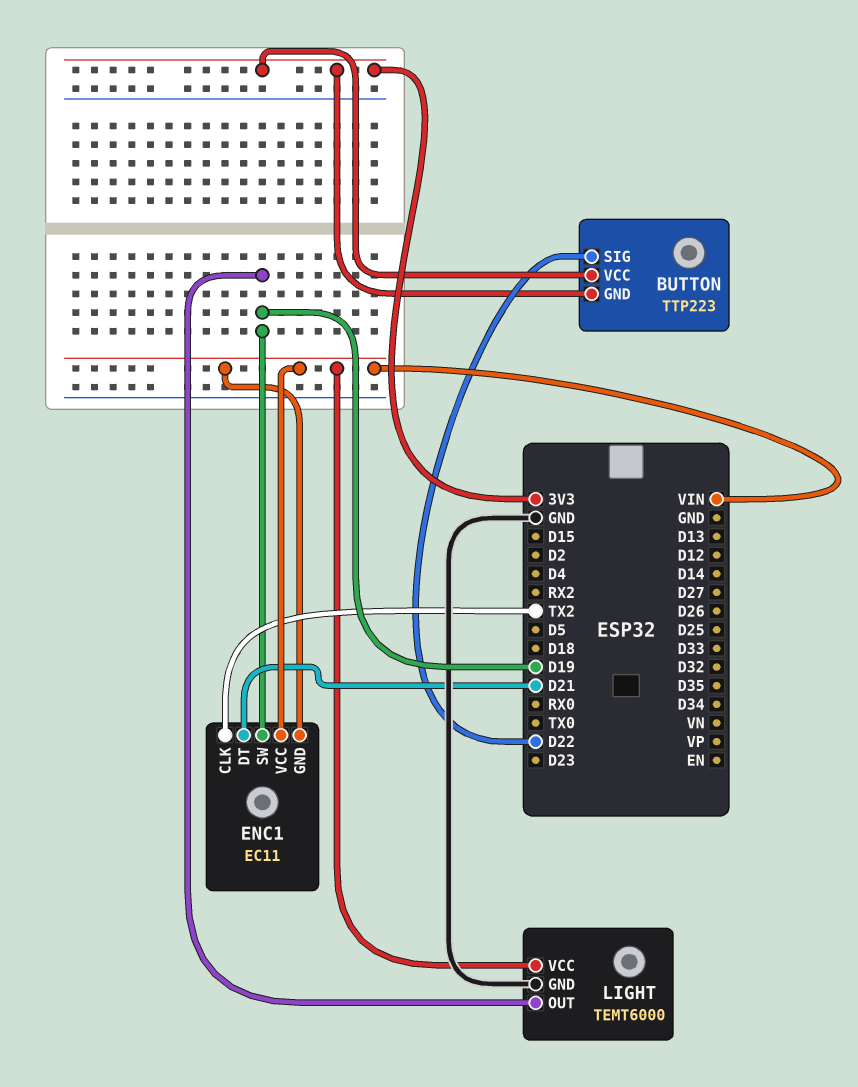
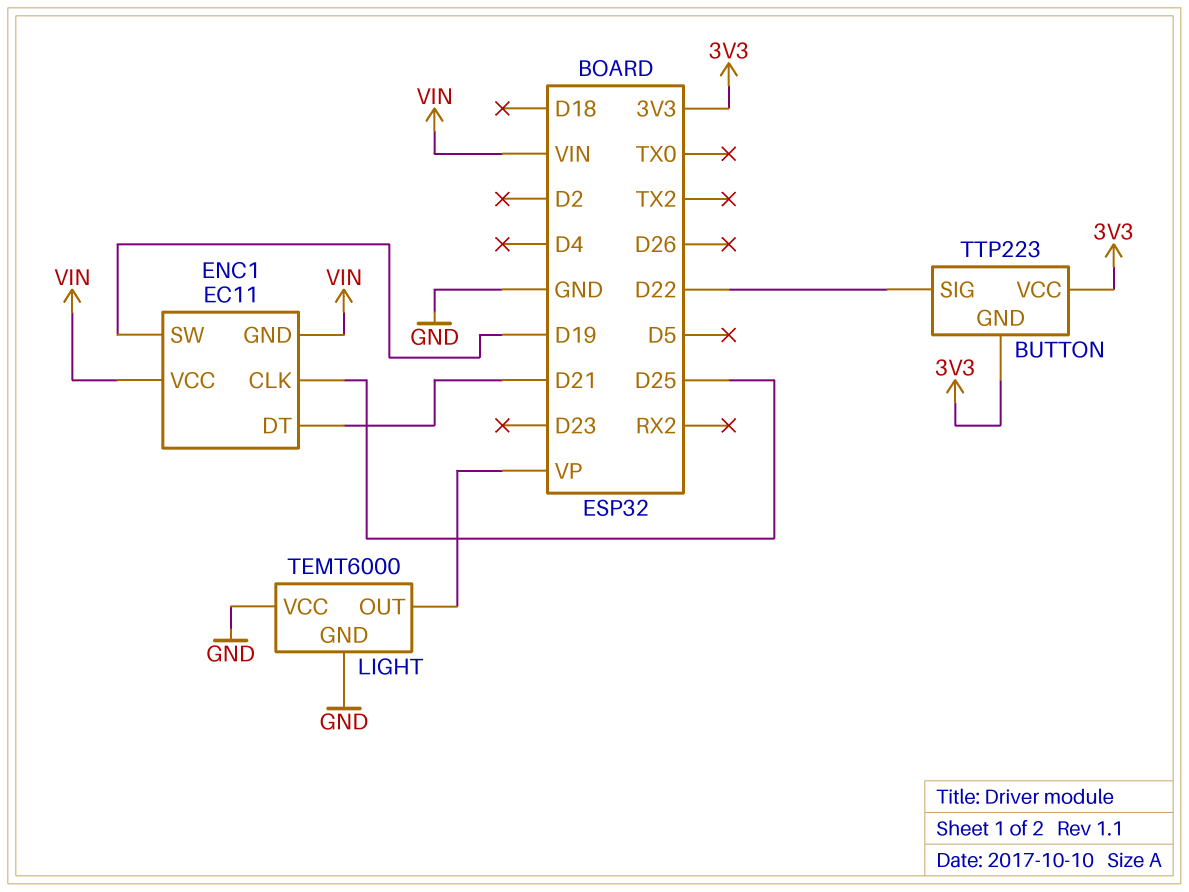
ENC1 pin CLK: TX2 -> D25
LIGHT pin OUT: D19 -> VP
LIGHT pin VCC: VIN -> GND

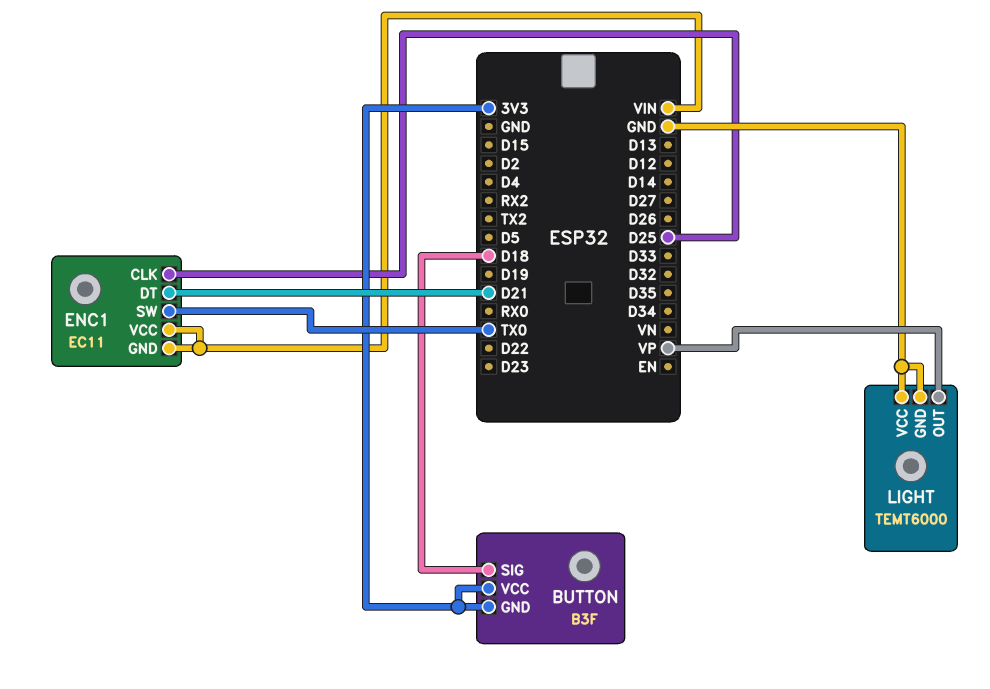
BUTTON: TTP223 -> B3F
BUTTON pin SIG: D22 -> D18
ENC1 pin SW: D19 -> TX0

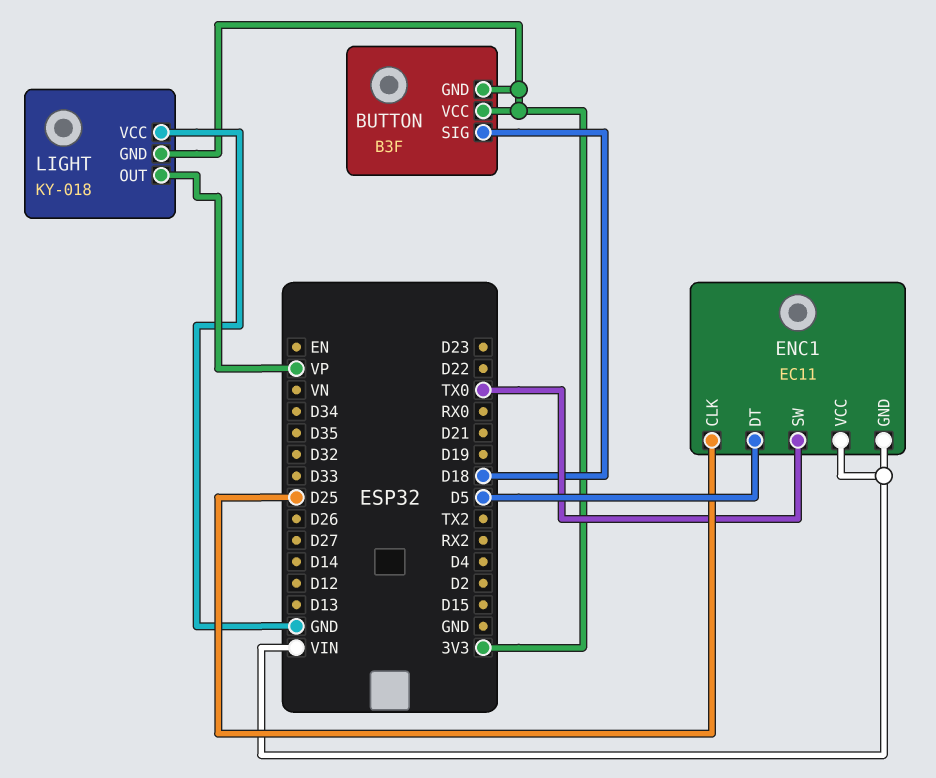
ENC1 pin DT: D21 -> D5
LIGHT: TEMT6000 -> KY-018
LIGHT pin GND: GND -> 3V3

